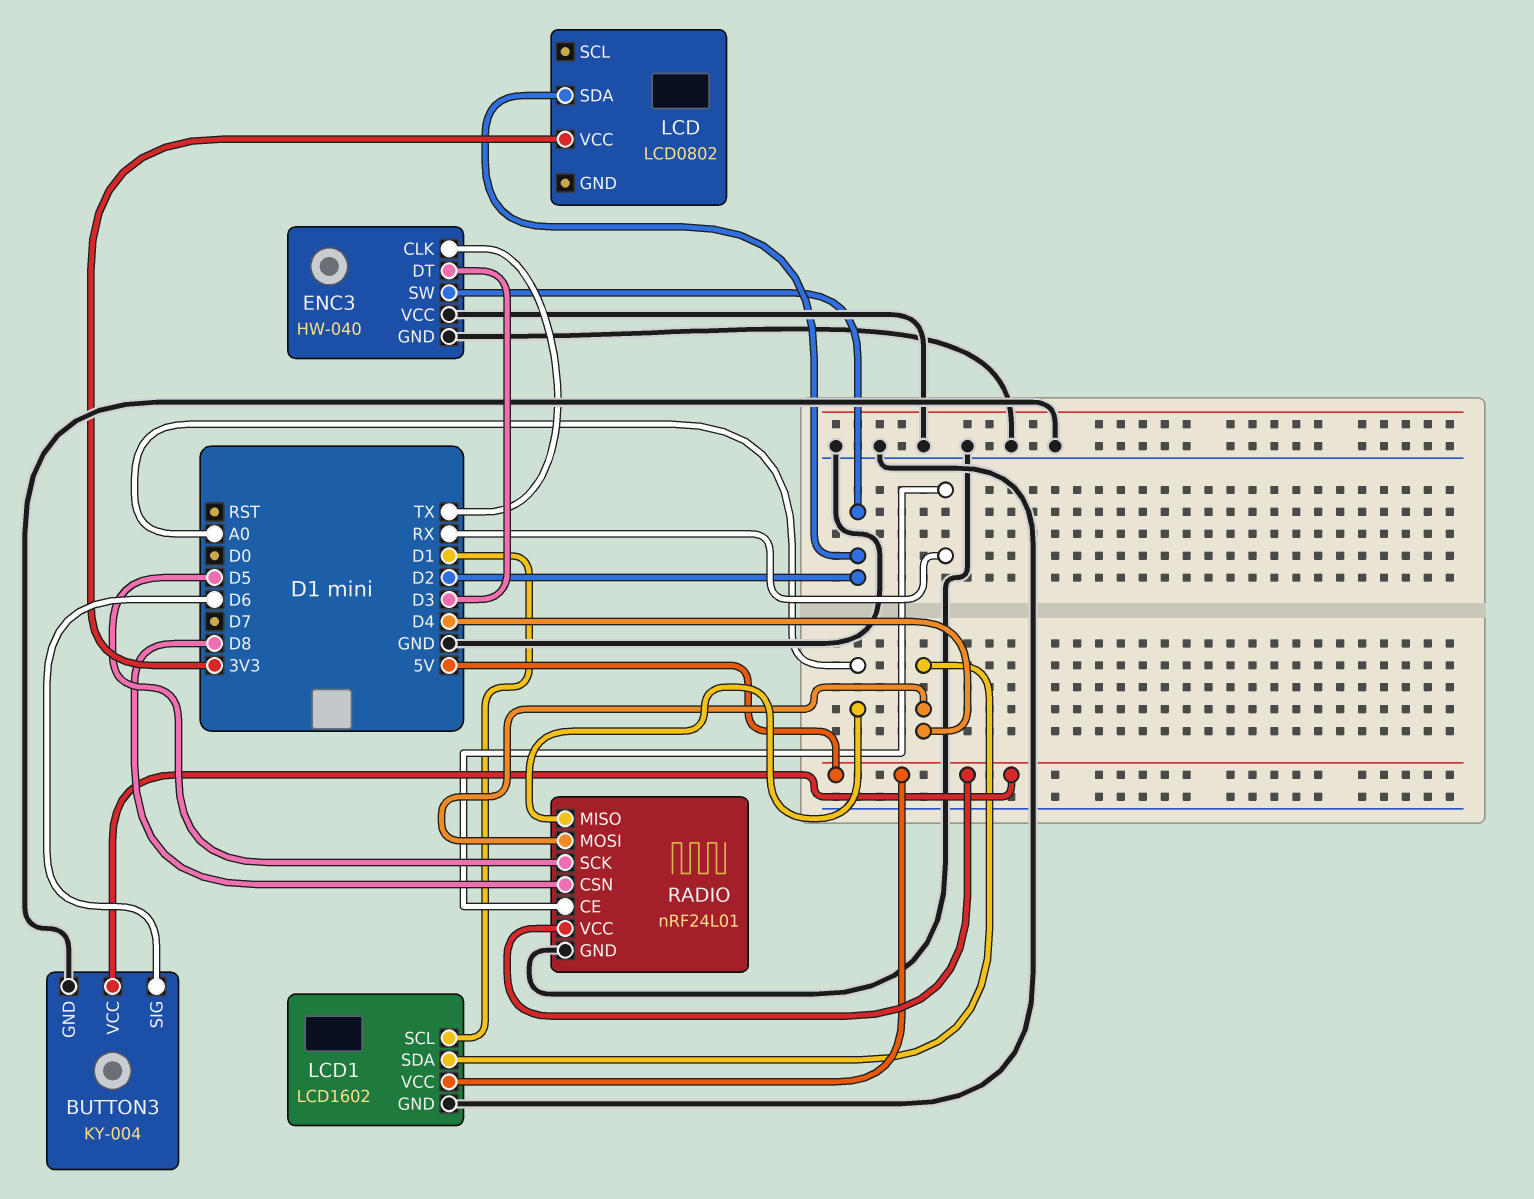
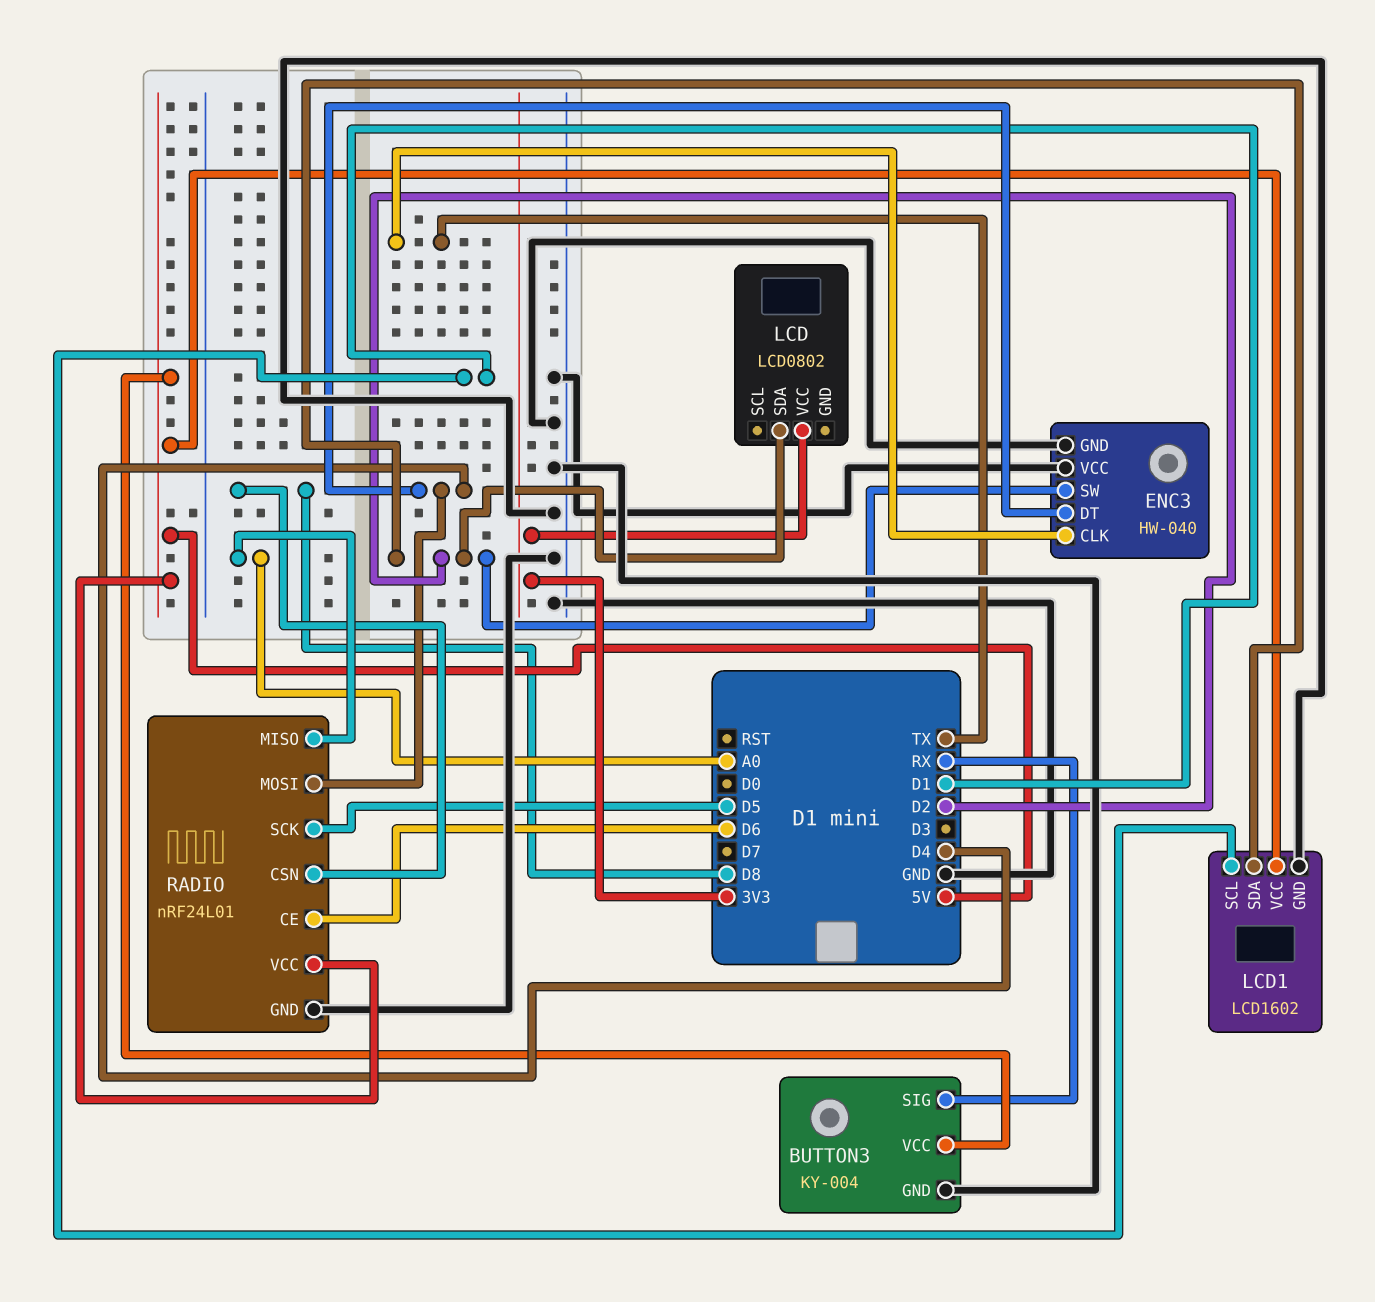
BUTTON3 pin SIG: D6 -> RX
ENC3 pin DT: D3 -> D4
LCD1 pin SDA: D4 -> D2
RADIO pin CE: RX -> D6

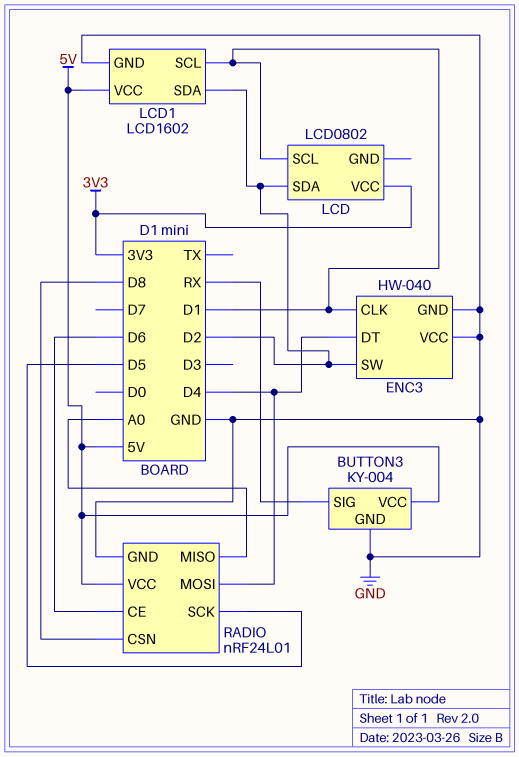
ENC3 pin CLK: TX -> D1
LCD pin SCL: none -> D1

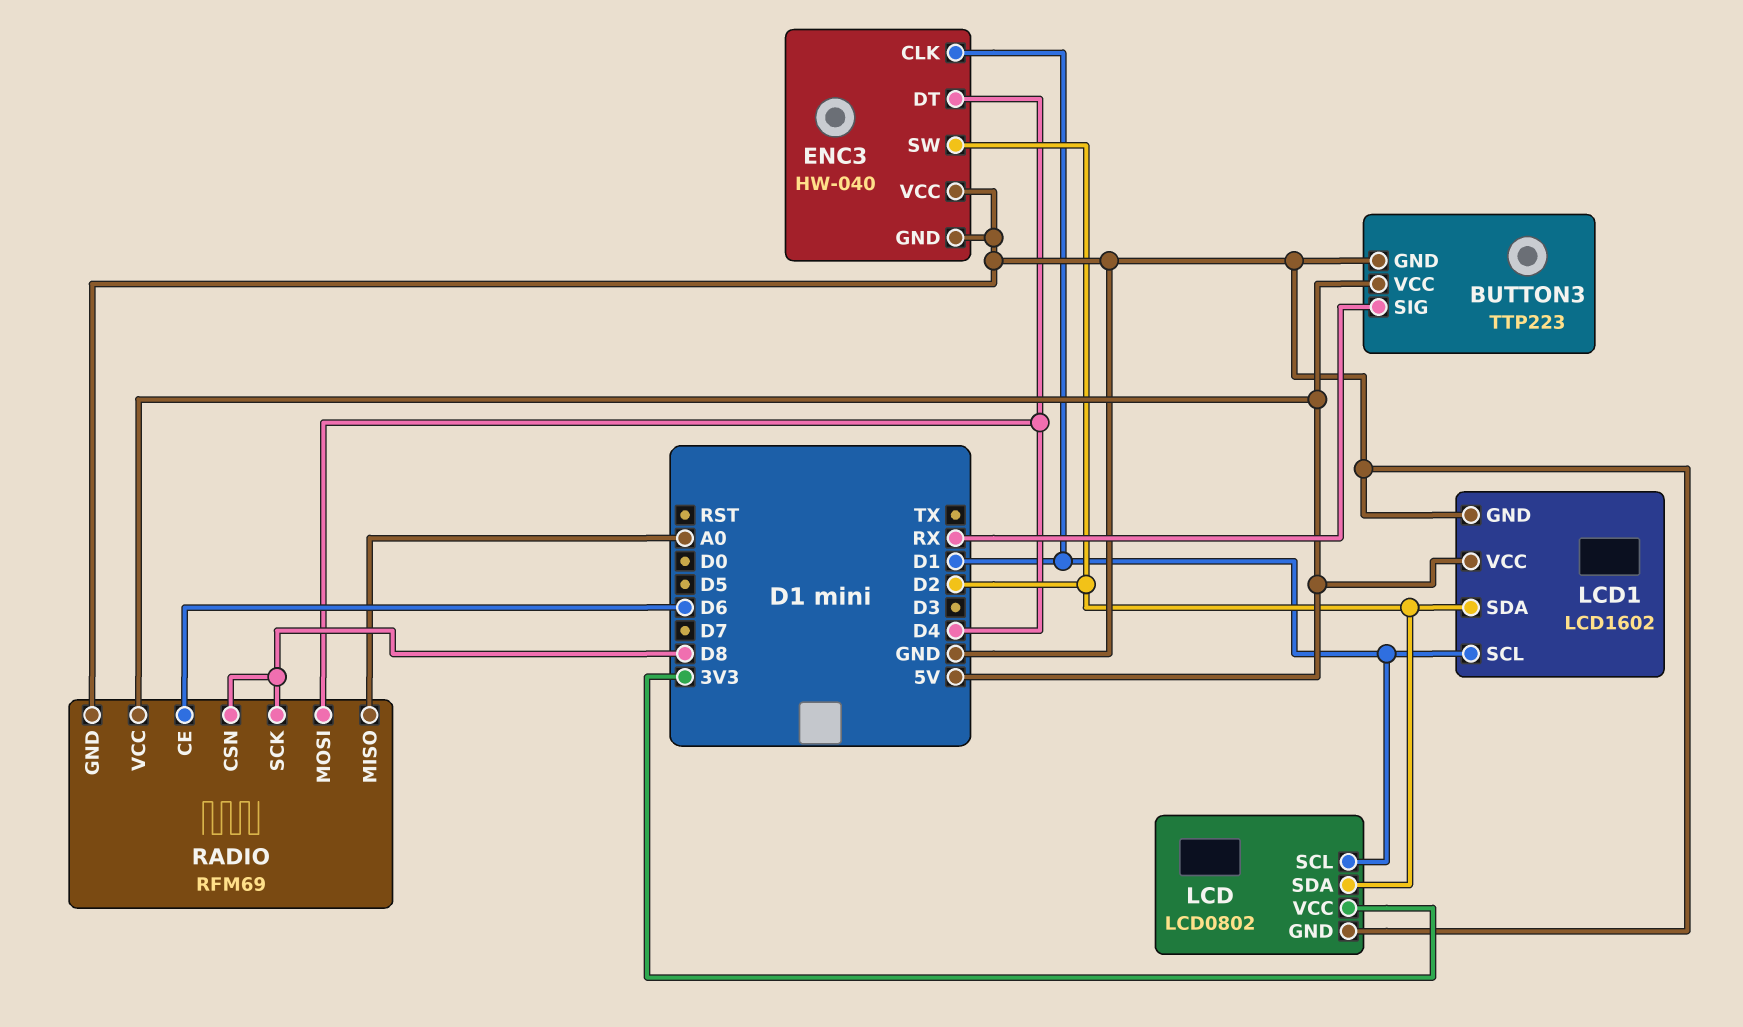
BUTTON3: KY-004 -> TTP223
LCD pin GND: none -> GND
RADIO: nRF24L01 -> RFM69
RADIO pin SCK: D5 -> D8

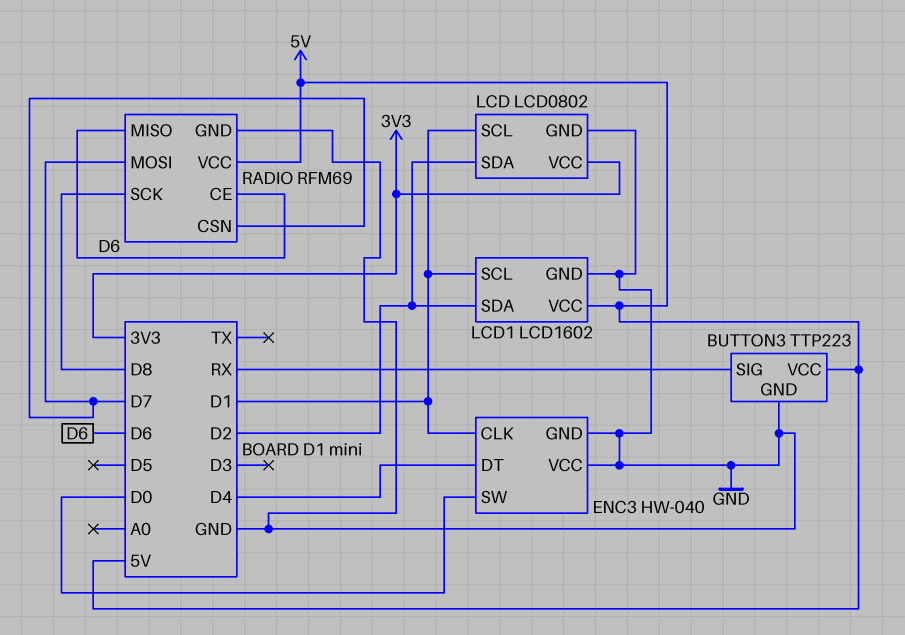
ENC3 pin SW: D2 -> D0
RADIO pin CSN: D8 -> D7
RADIO pin MISO: A0 -> D6
RADIO pin MOSI: D4 -> D7

